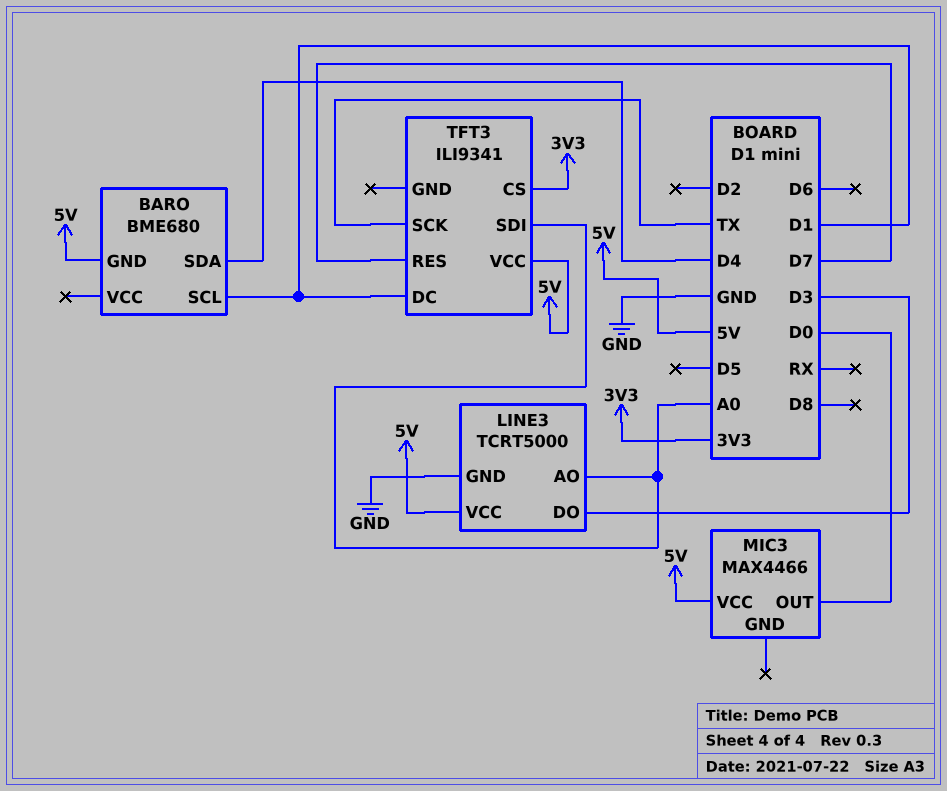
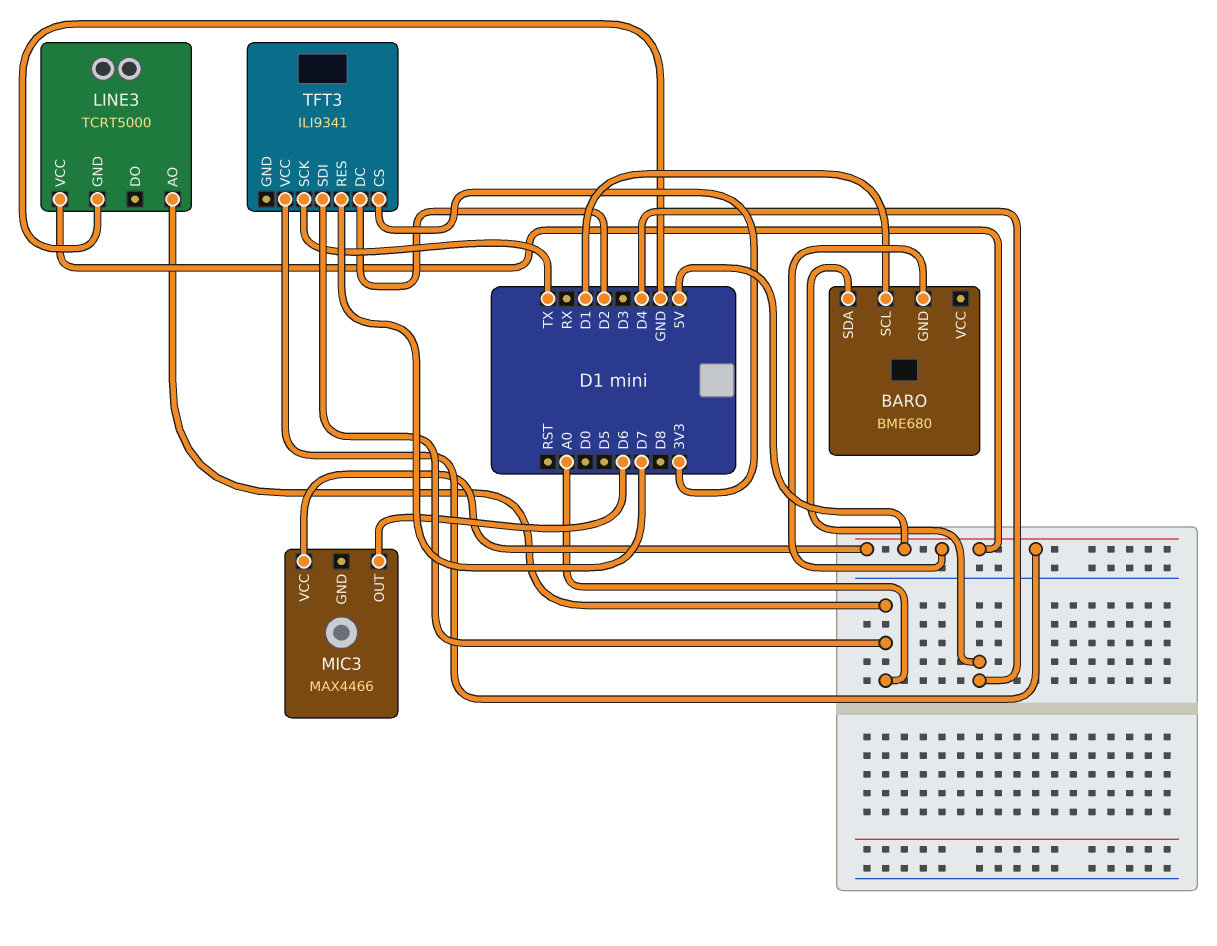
LINE3 pin DO: D3 -> none
MIC3 pin OUT: D0 -> D6
TFT3 pin DC: D1 -> D2

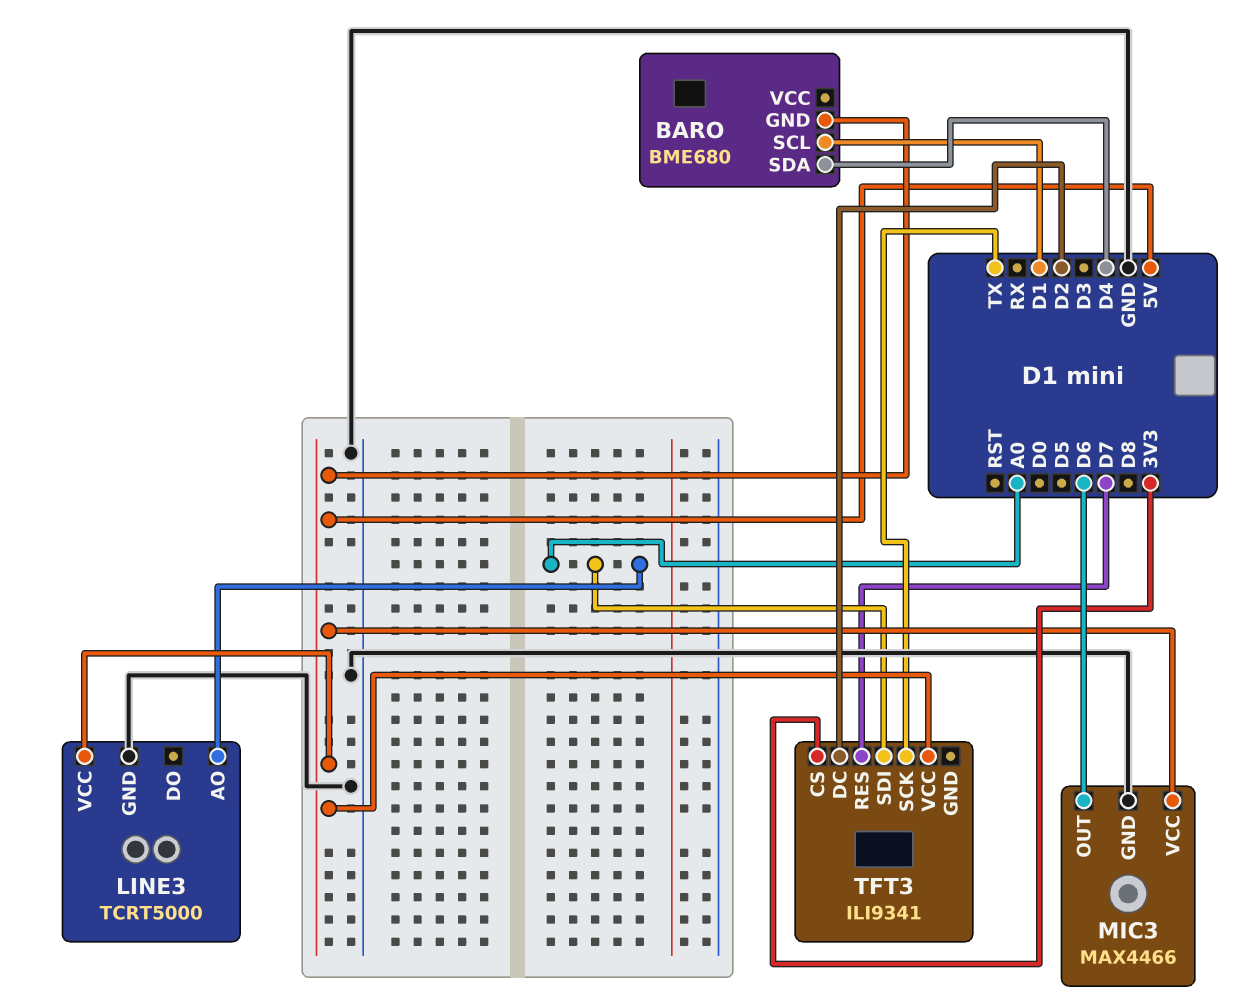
MIC3 pin GND: none -> GND

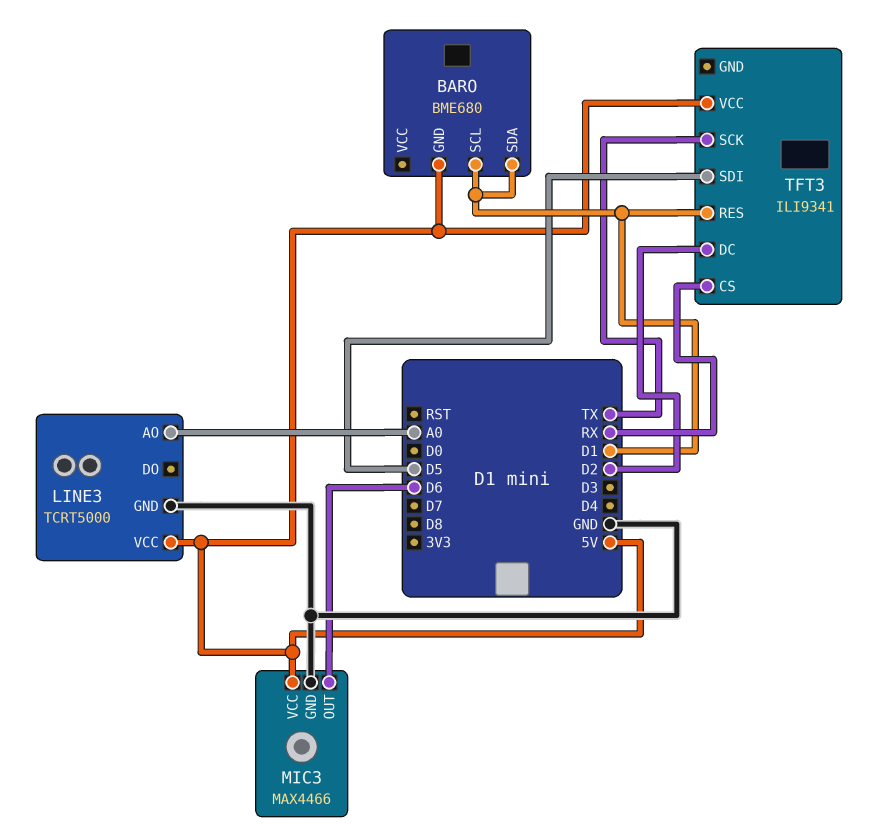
BARO pin SDA: D4 -> D1
TFT3 pin CS: 3V3 -> RX
TFT3 pin RES: D7 -> D1
TFT3 pin SDI: A0 -> D5

